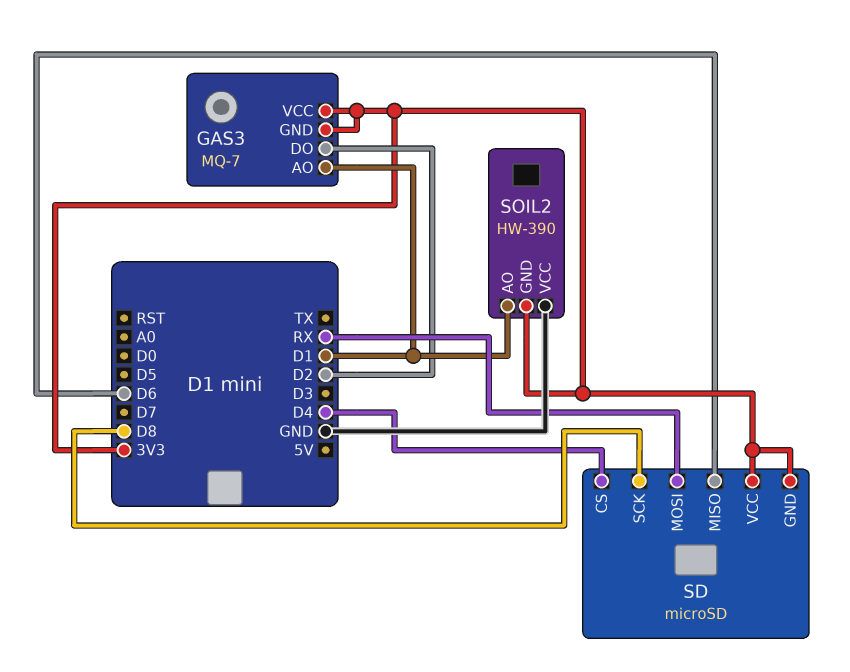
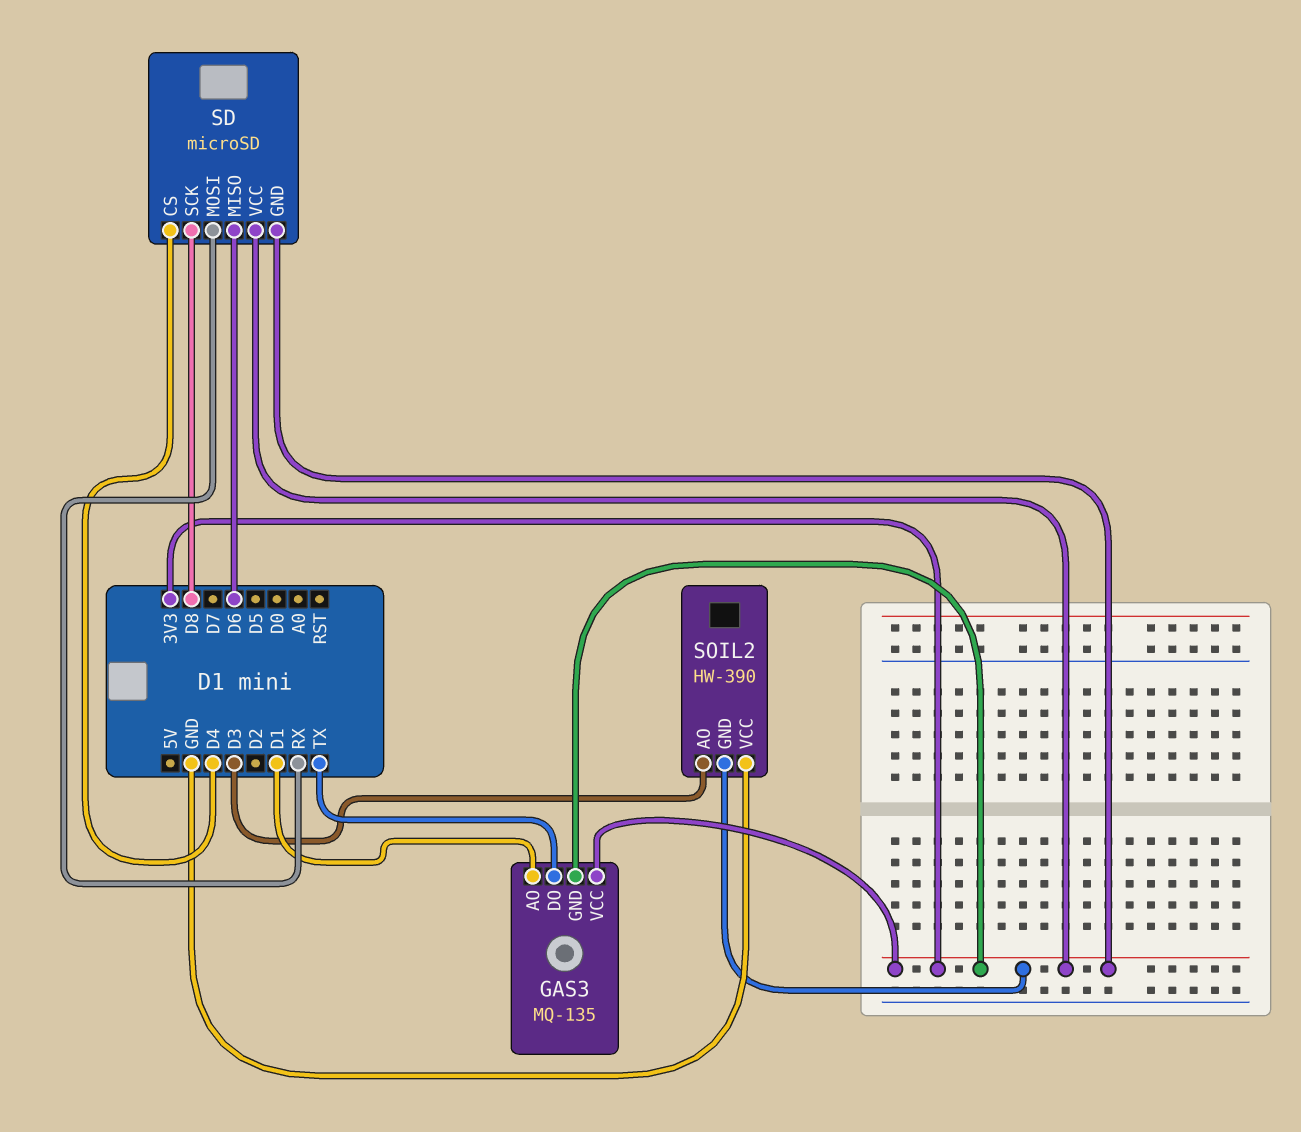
GAS3: MQ-7 -> MQ-135
GAS3 pin DO: D2 -> TX
SOIL2 pin AO: D1 -> D3

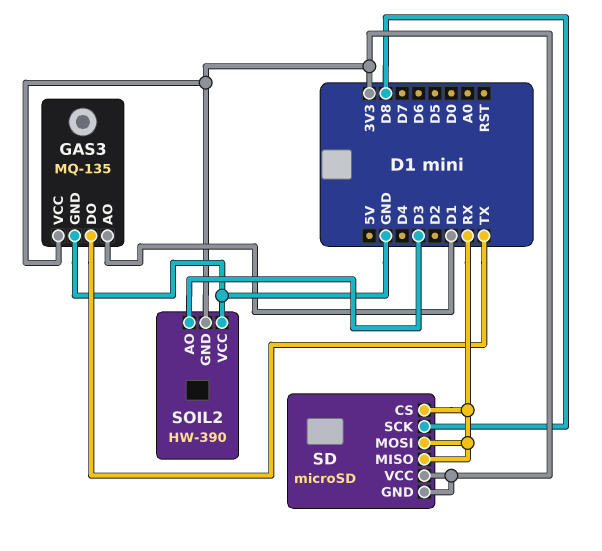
GAS3 pin GND: 3V3 -> GND
SD pin CS: D4 -> RX
SD pin MISO: D6 -> RX

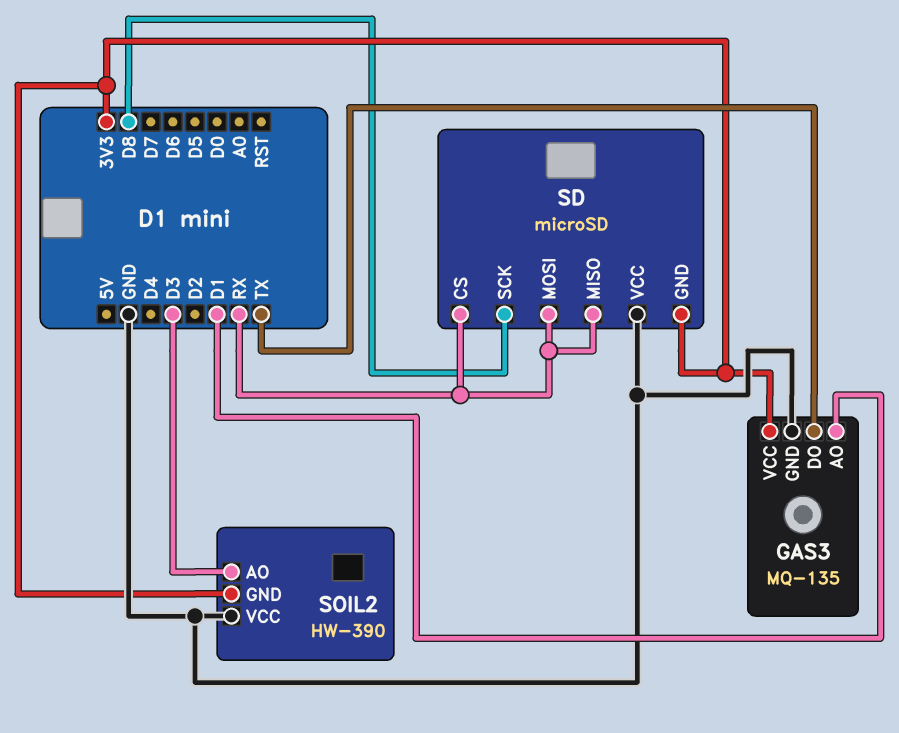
SD pin VCC: 3V3 -> GND

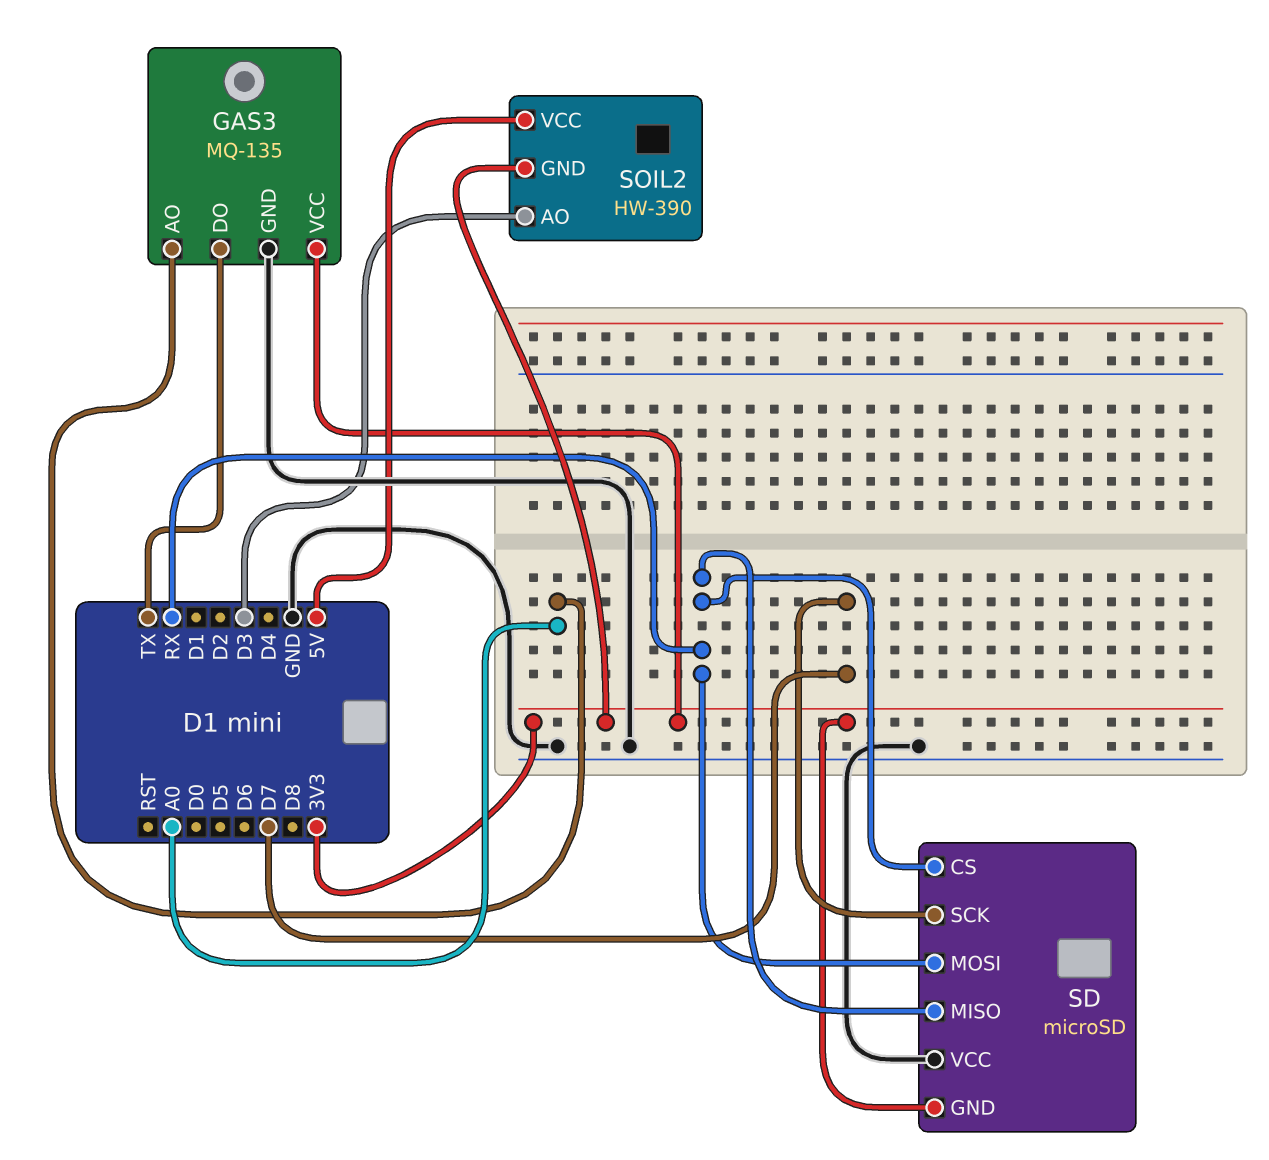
GAS3 pin AO: D1 -> A0
SD pin SCK: D8 -> D7
SOIL2 pin VCC: GND -> 5V

